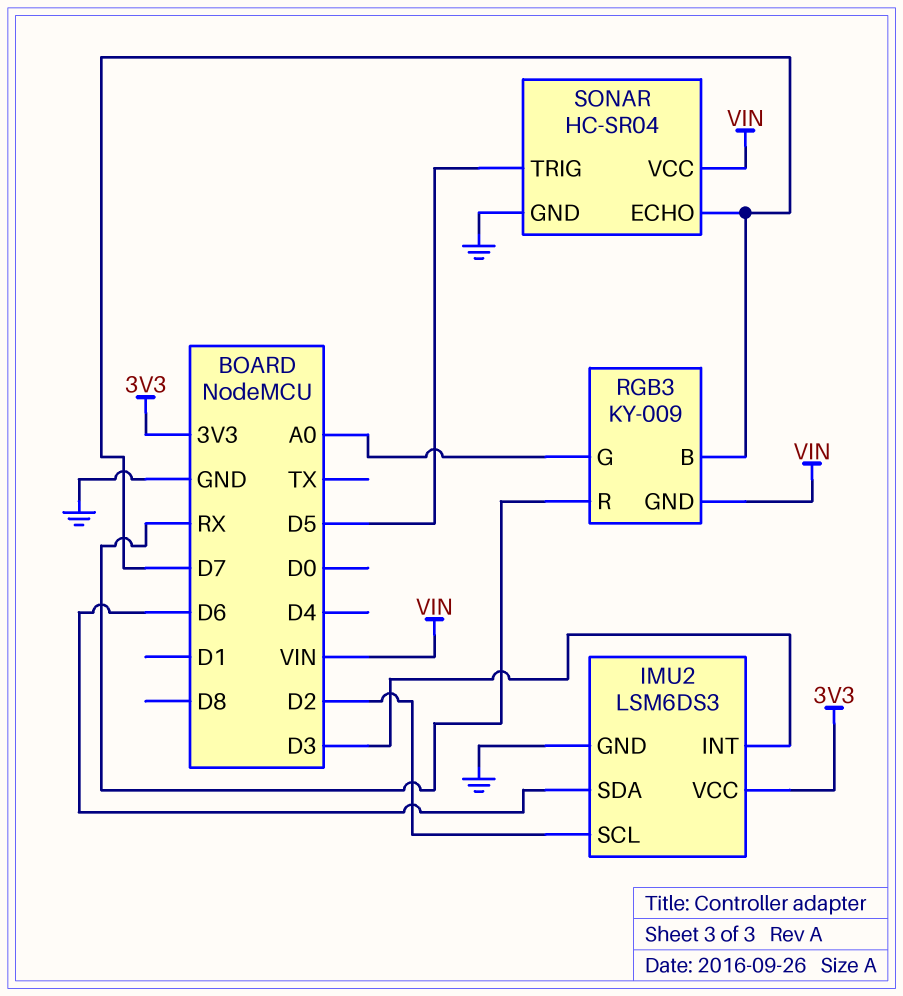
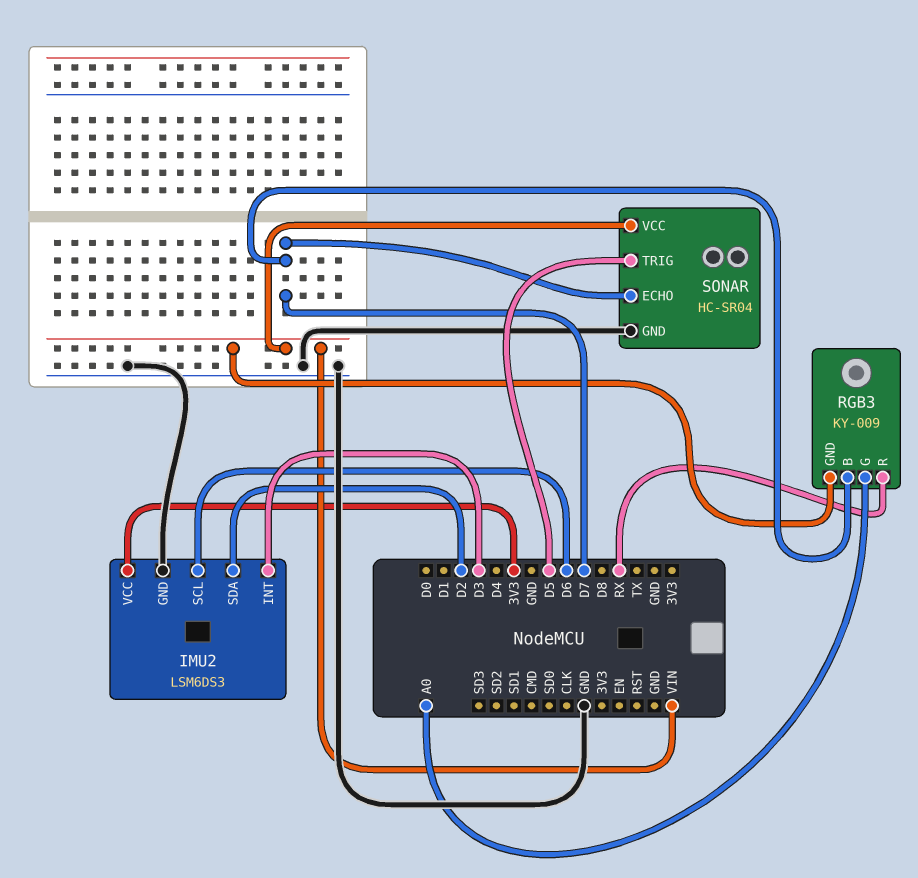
IMU2 pin SCL: D2 -> D6
IMU2 pin SDA: D6 -> D2

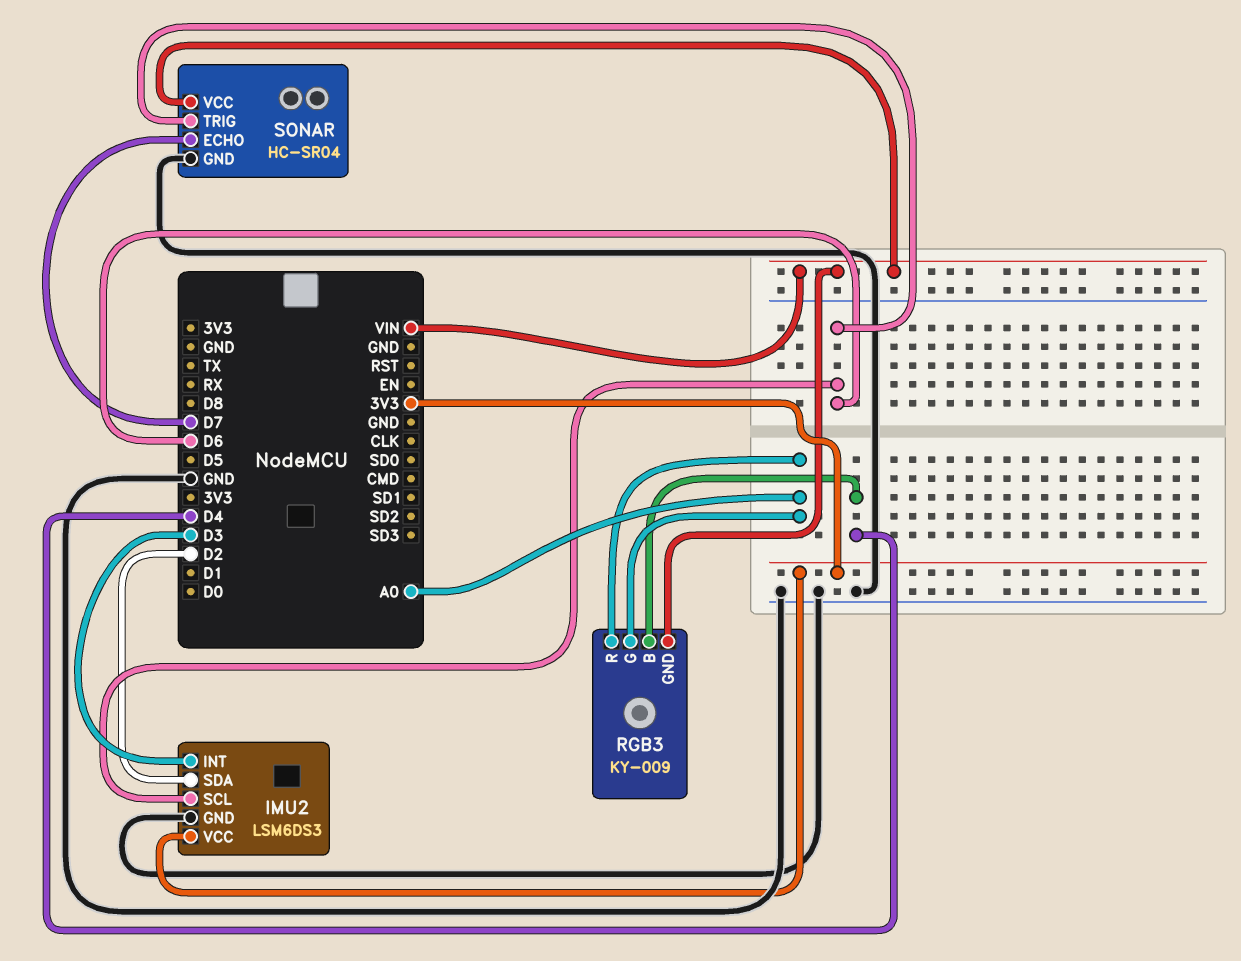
RGB3 pin B: D7 -> D4
RGB3 pin R: RX -> A0
SONAR pin TRIG: D5 -> D6

